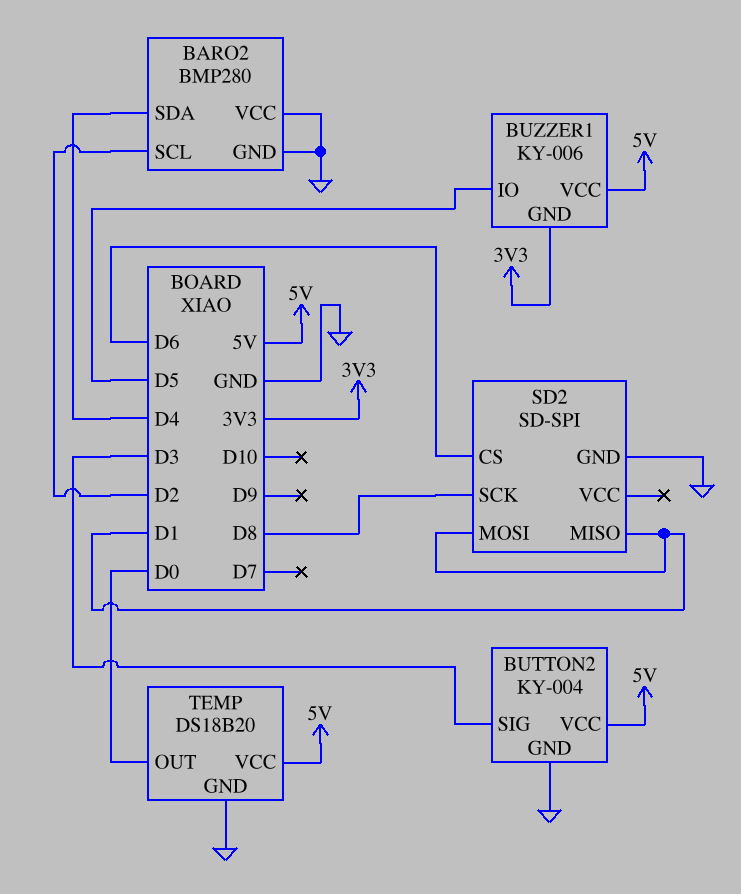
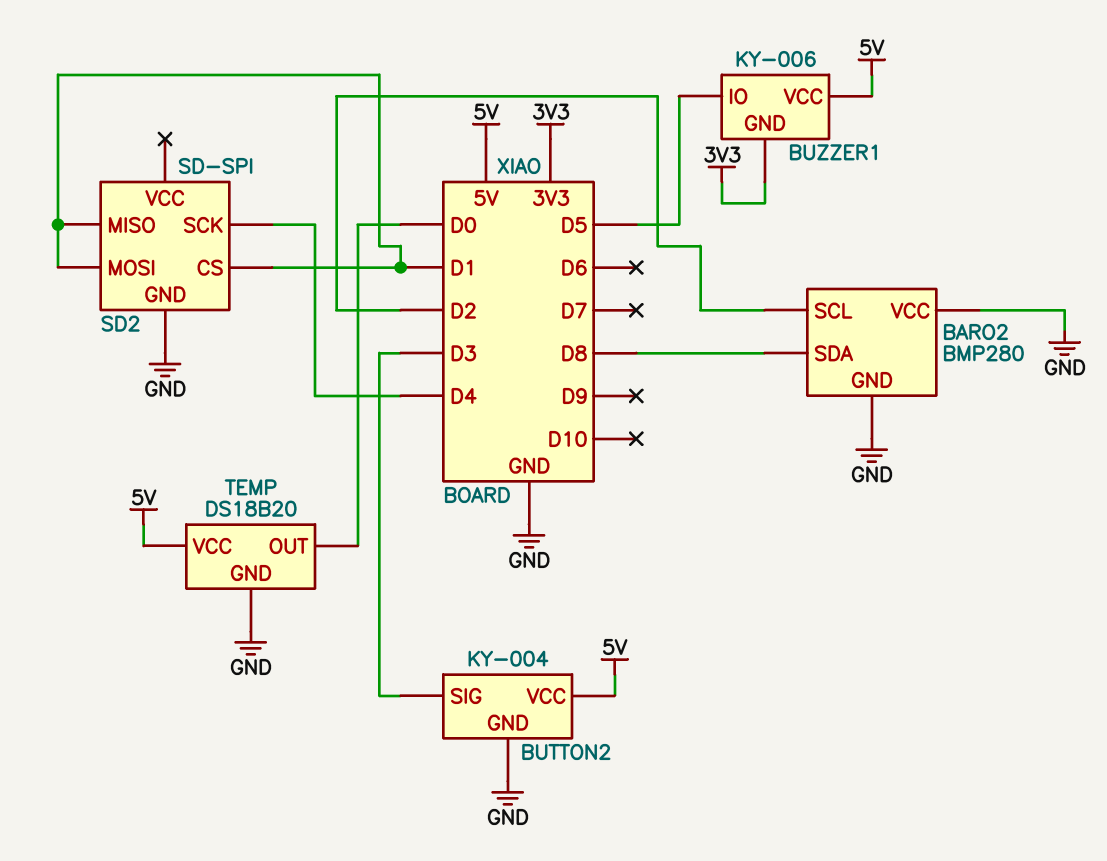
BARO2 pin SDA: D4 -> D8
SD2 pin CS: D6 -> D1
SD2 pin SCK: D8 -> D4

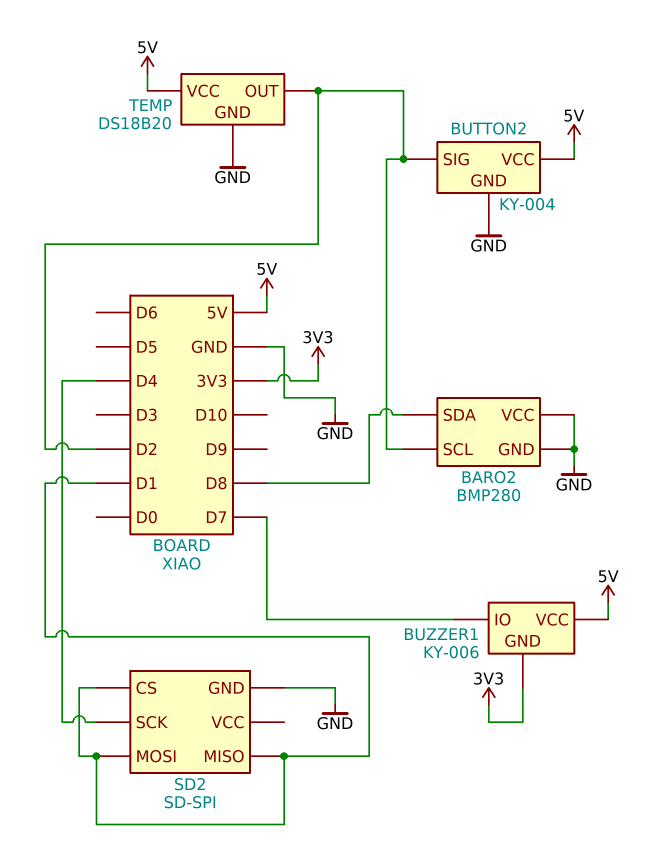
BUTTON2 pin SIG: D3 -> D2
BUZZER1 pin IO: D5 -> D7
TEMP pin OUT: D0 -> D2

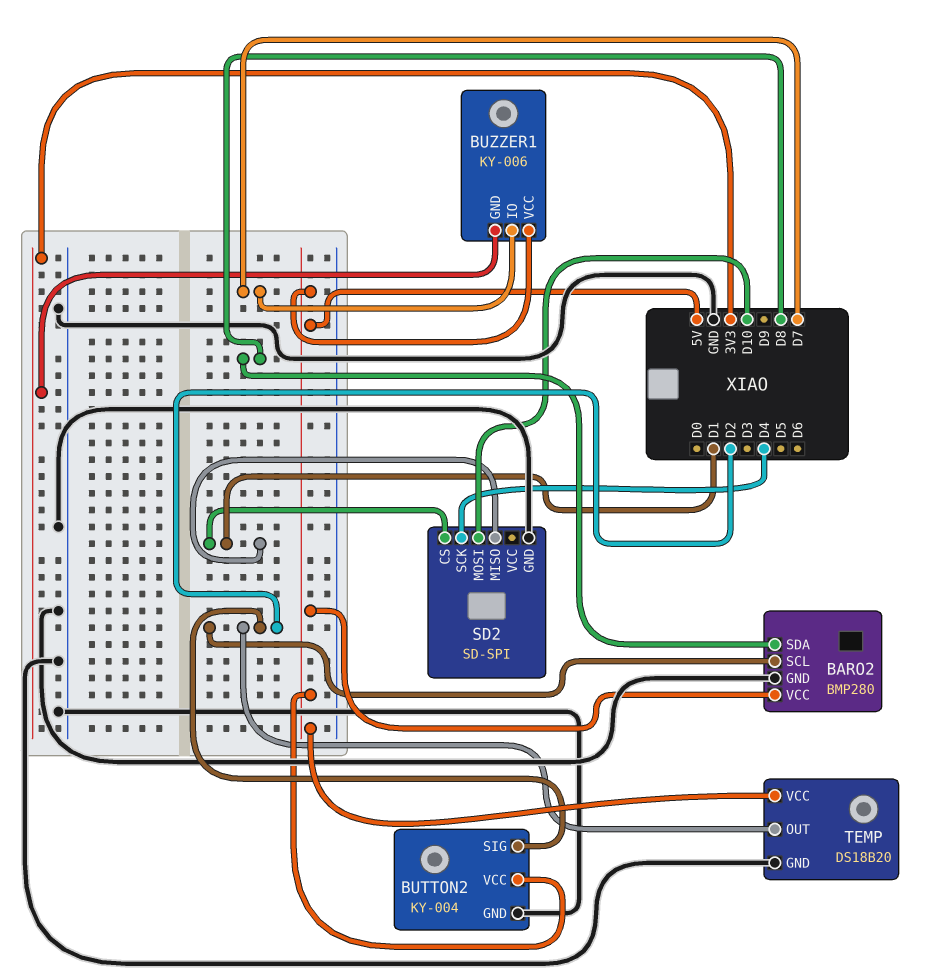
BARO2 pin VCC: GND -> 5V
SD2 pin MOSI: D1 -> D10

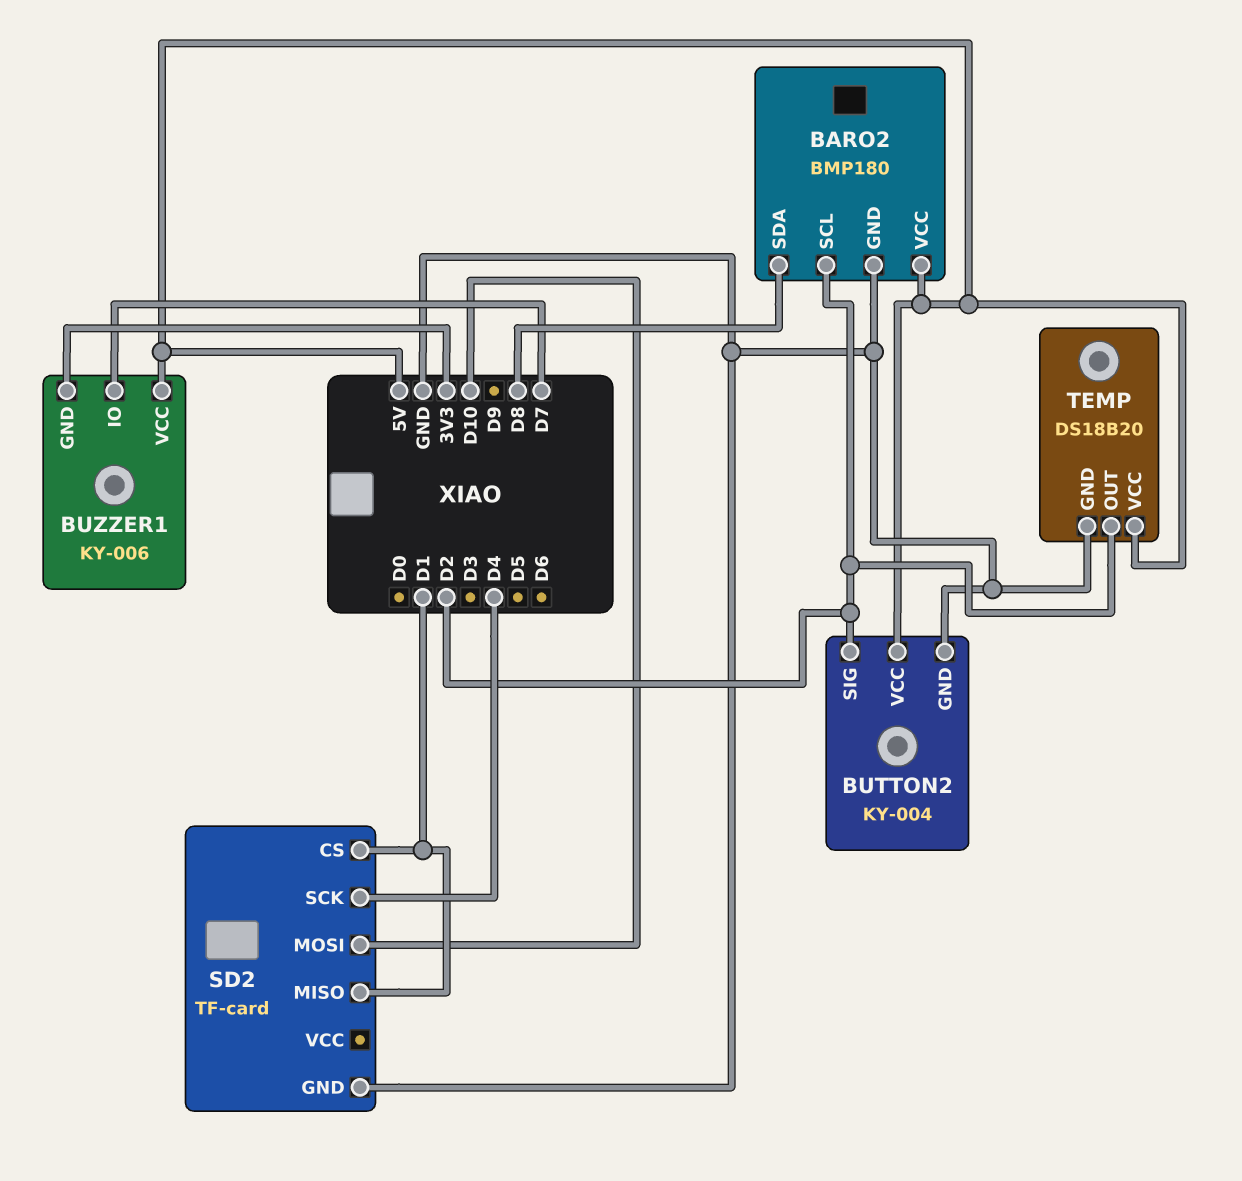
BARO2: BMP280 -> BMP180
SD2: SD-SPI -> TF-card

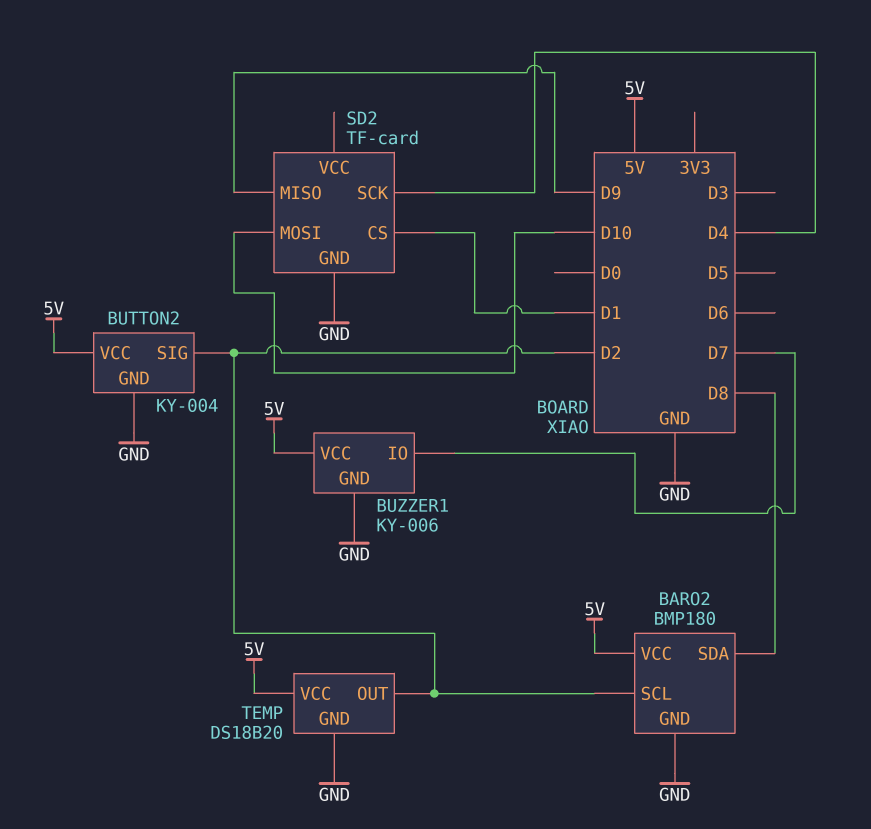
BUZZER1 pin GND: 3V3 -> GND
SD2 pin MISO: D1 -> D9

